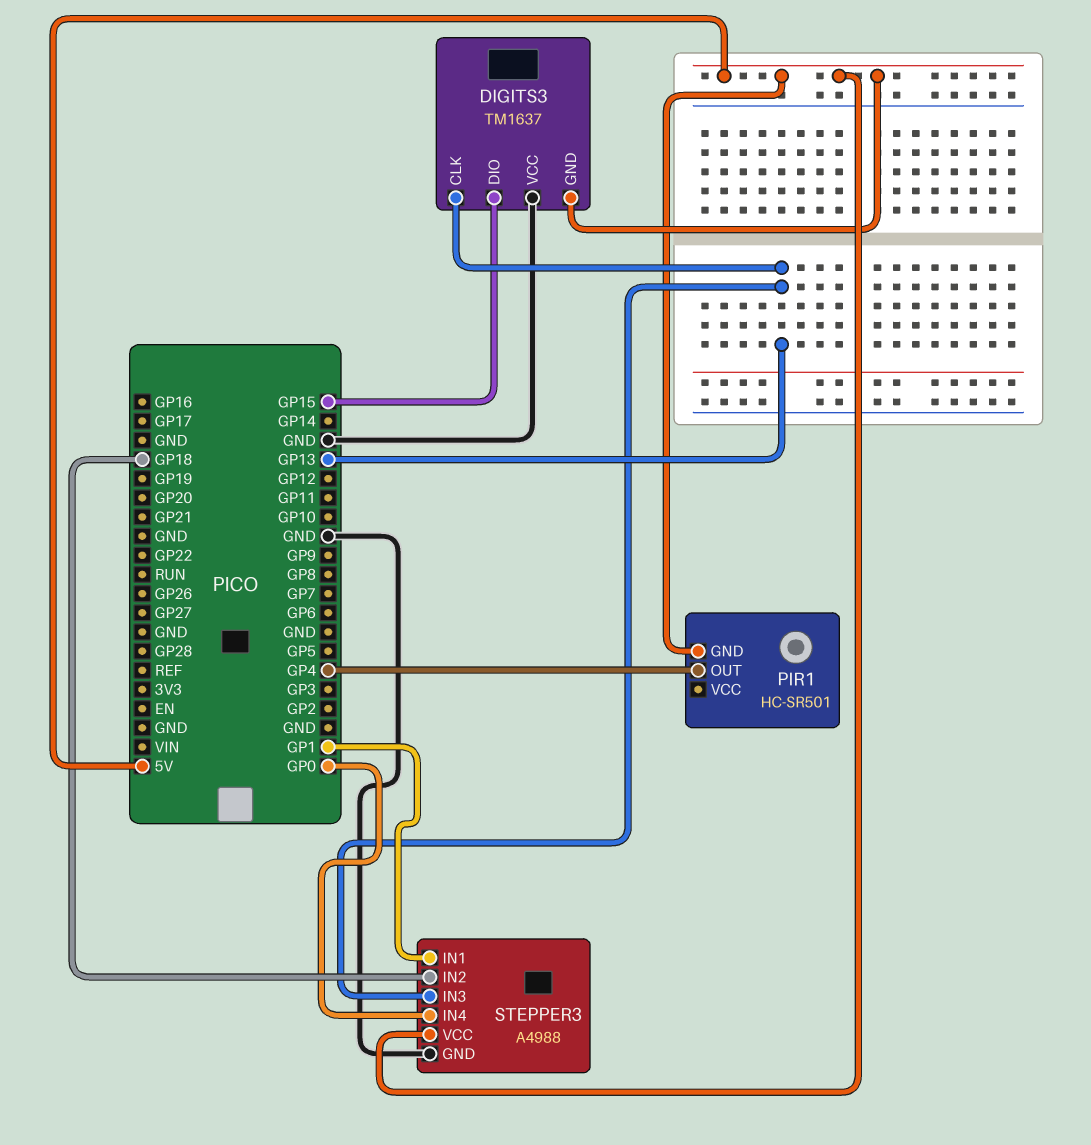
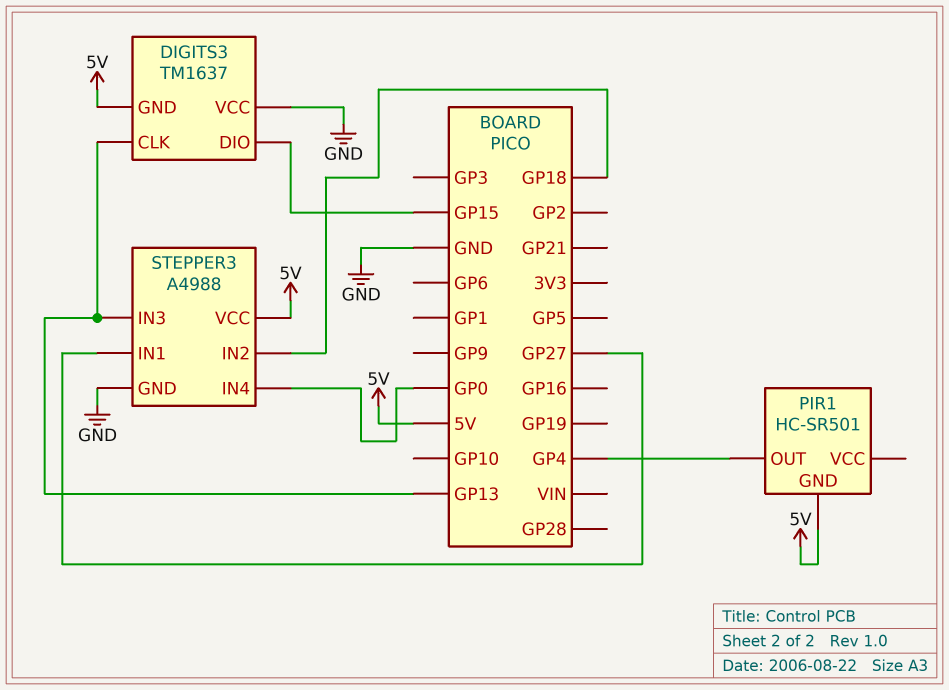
STEPPER3 pin IN1: GP1 -> GP27

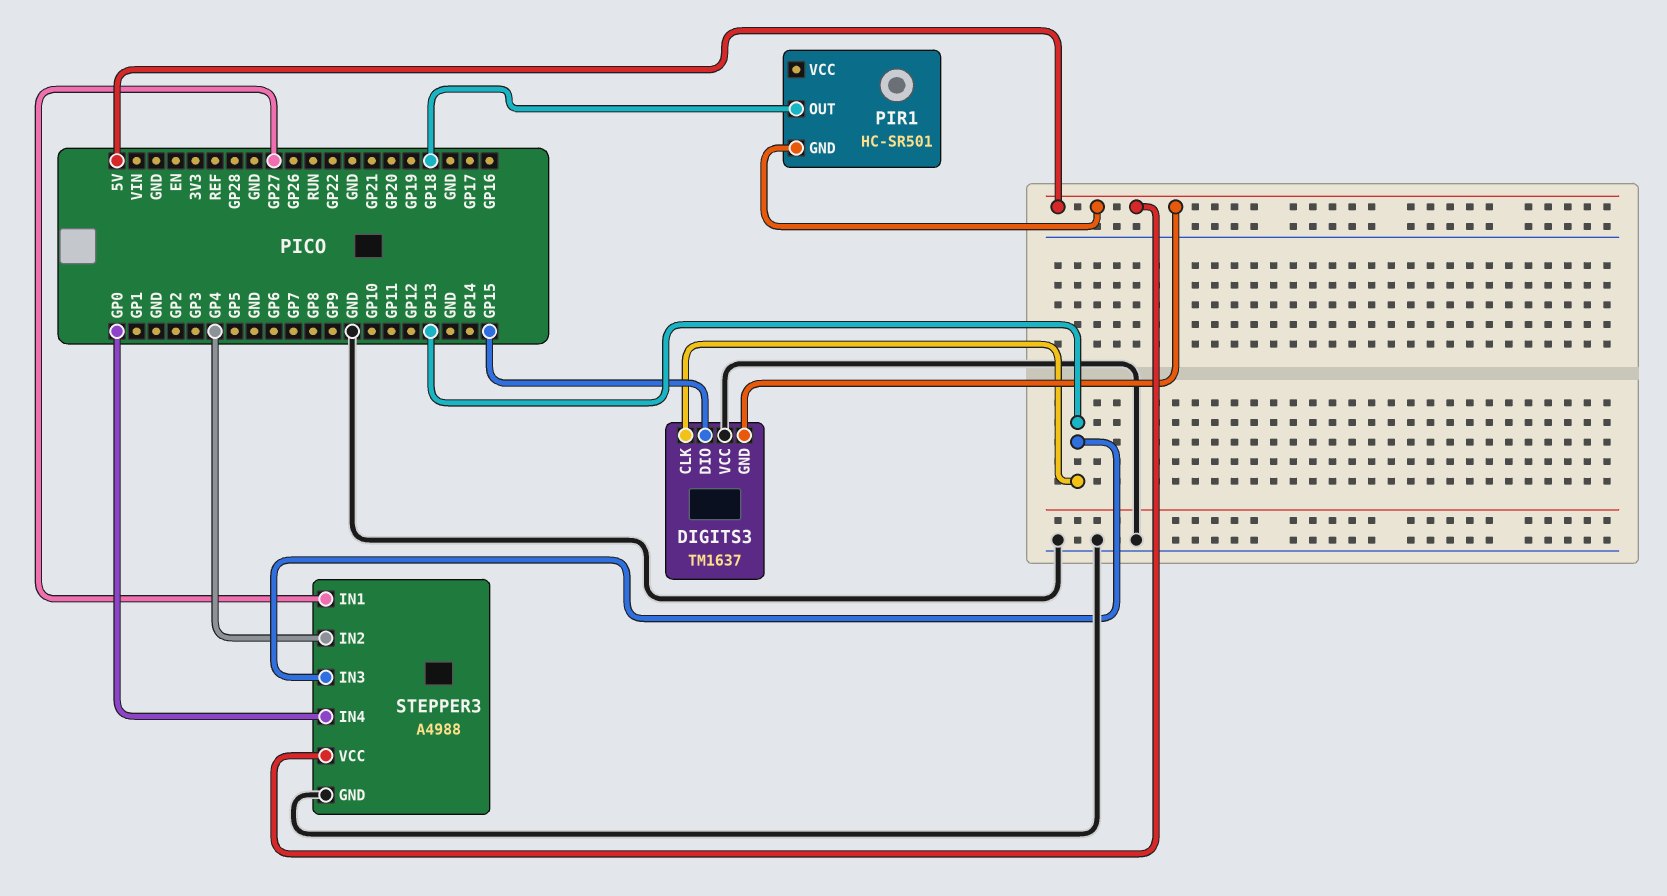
PIR1 pin OUT: GP4 -> GP18
STEPPER3 pin IN2: GP18 -> GP4

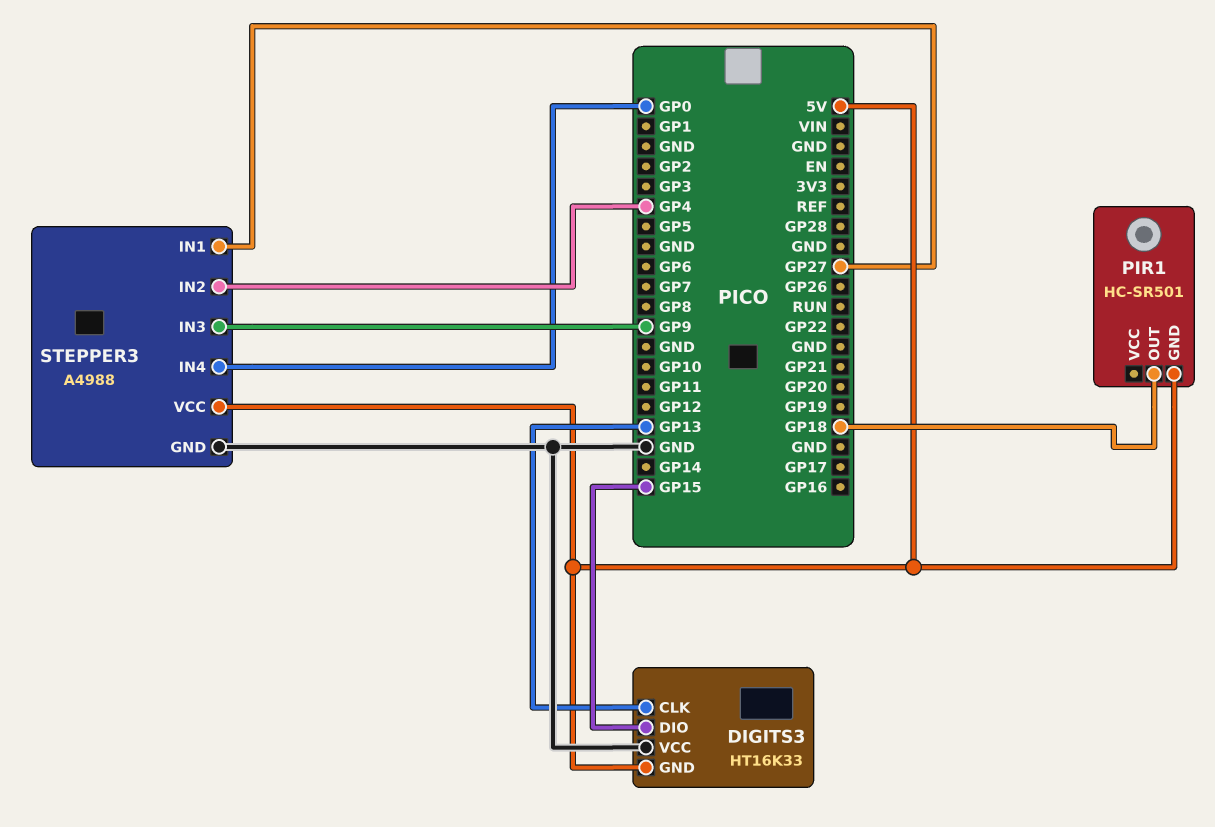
DIGITS3: TM1637 -> HT16K33
STEPPER3 pin IN3: GP13 -> GP9

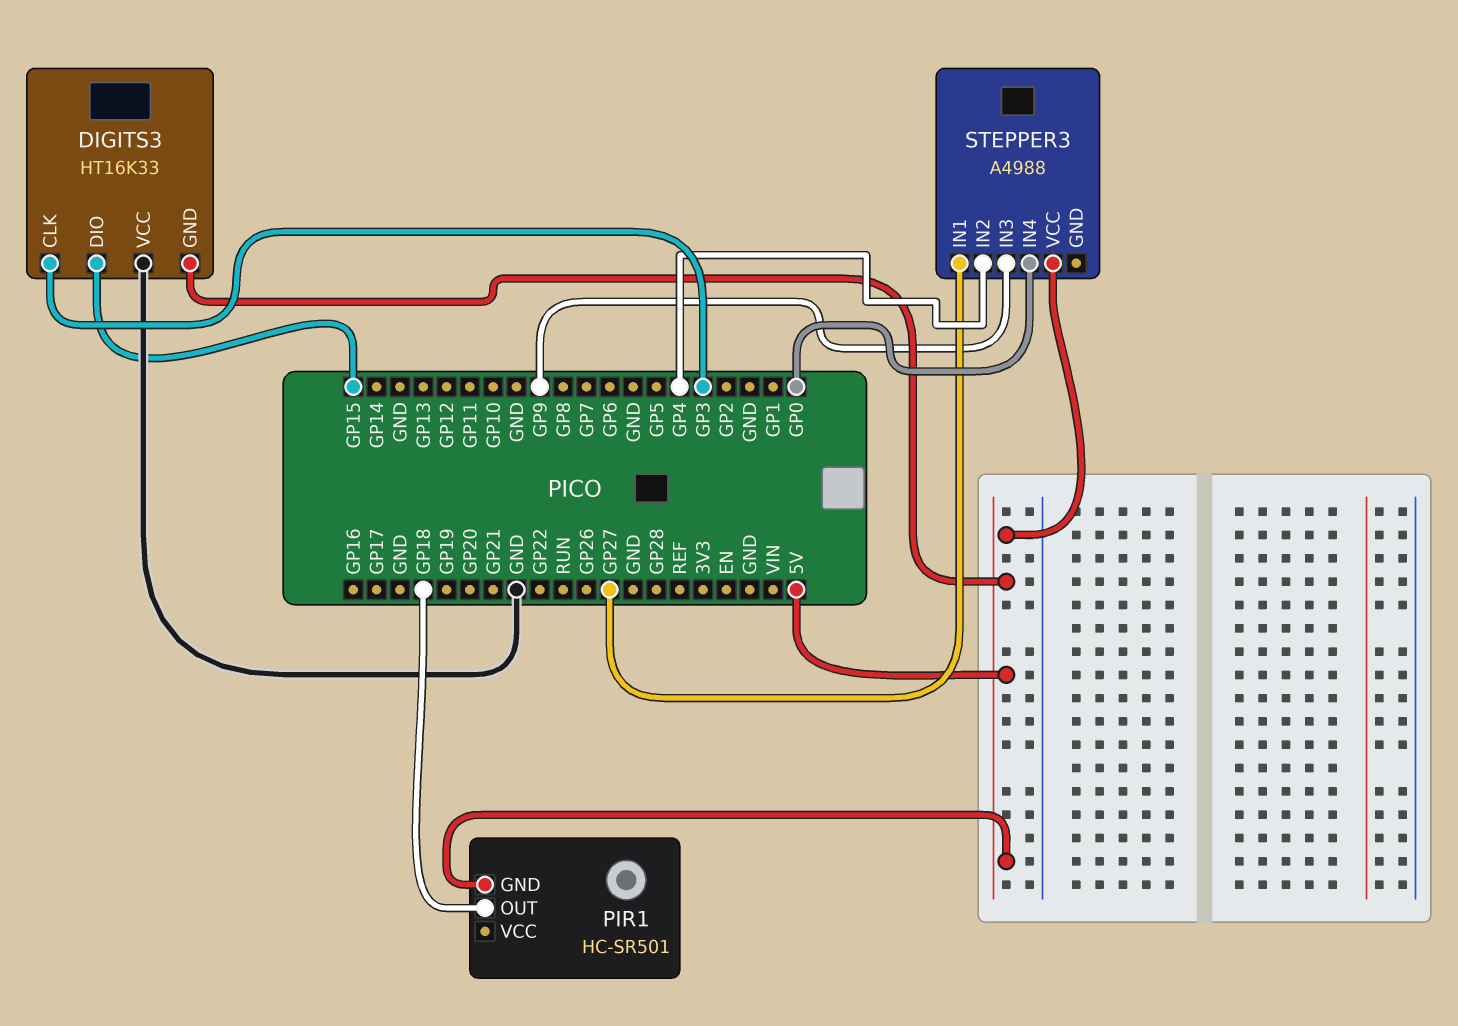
DIGITS3 pin CLK: GP13 -> GP3
STEPPER3 pin GND: GND -> none

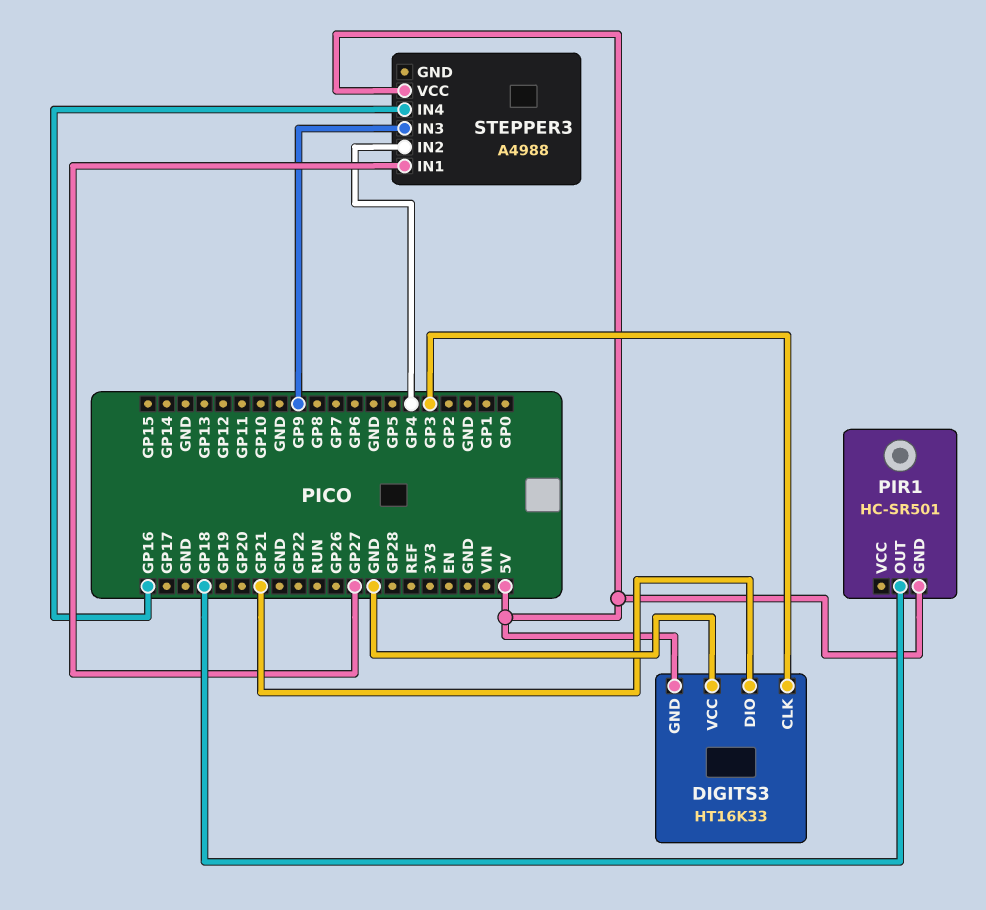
DIGITS3 pin DIO: GP15 -> GP21
STEPPER3 pin IN4: GP0 -> GP16

